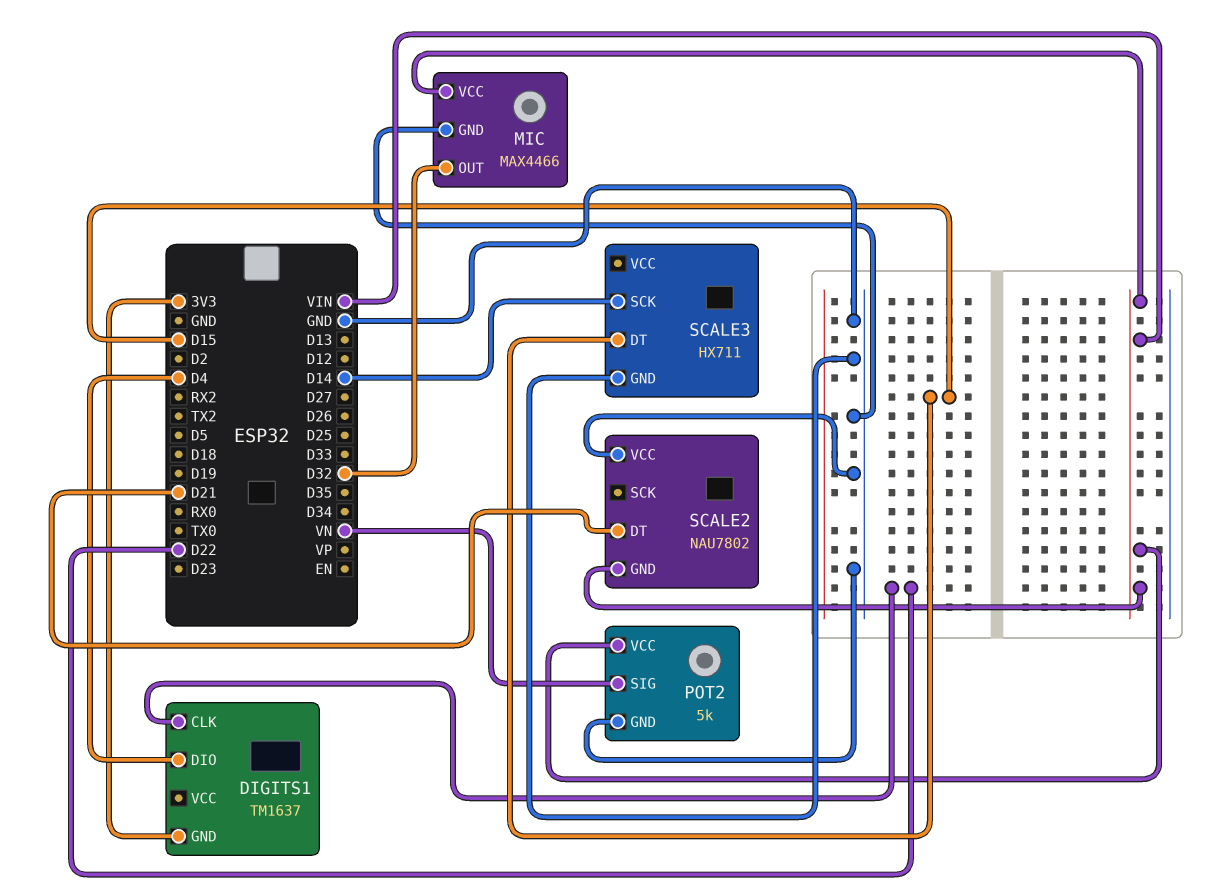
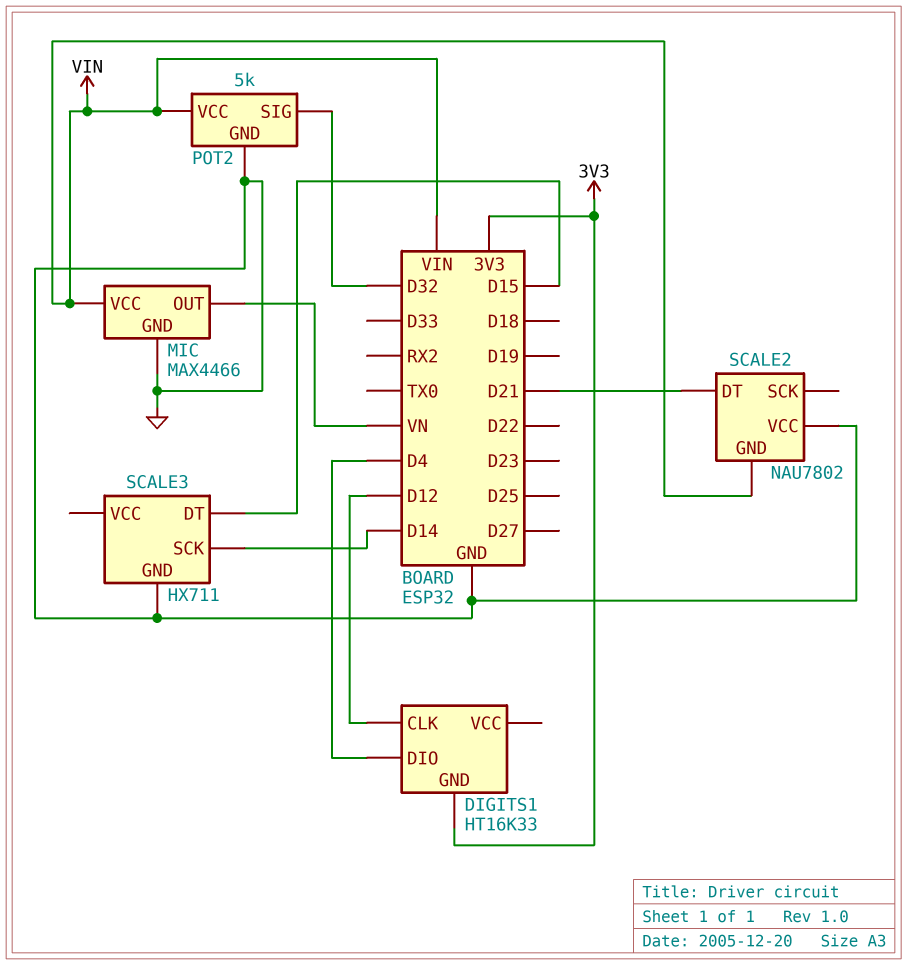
DIGITS1: TM1637 -> HT16K33
DIGITS1 pin CLK: D22 -> D12
MIC pin OUT: D32 -> VN
POT2 pin SIG: VN -> D32

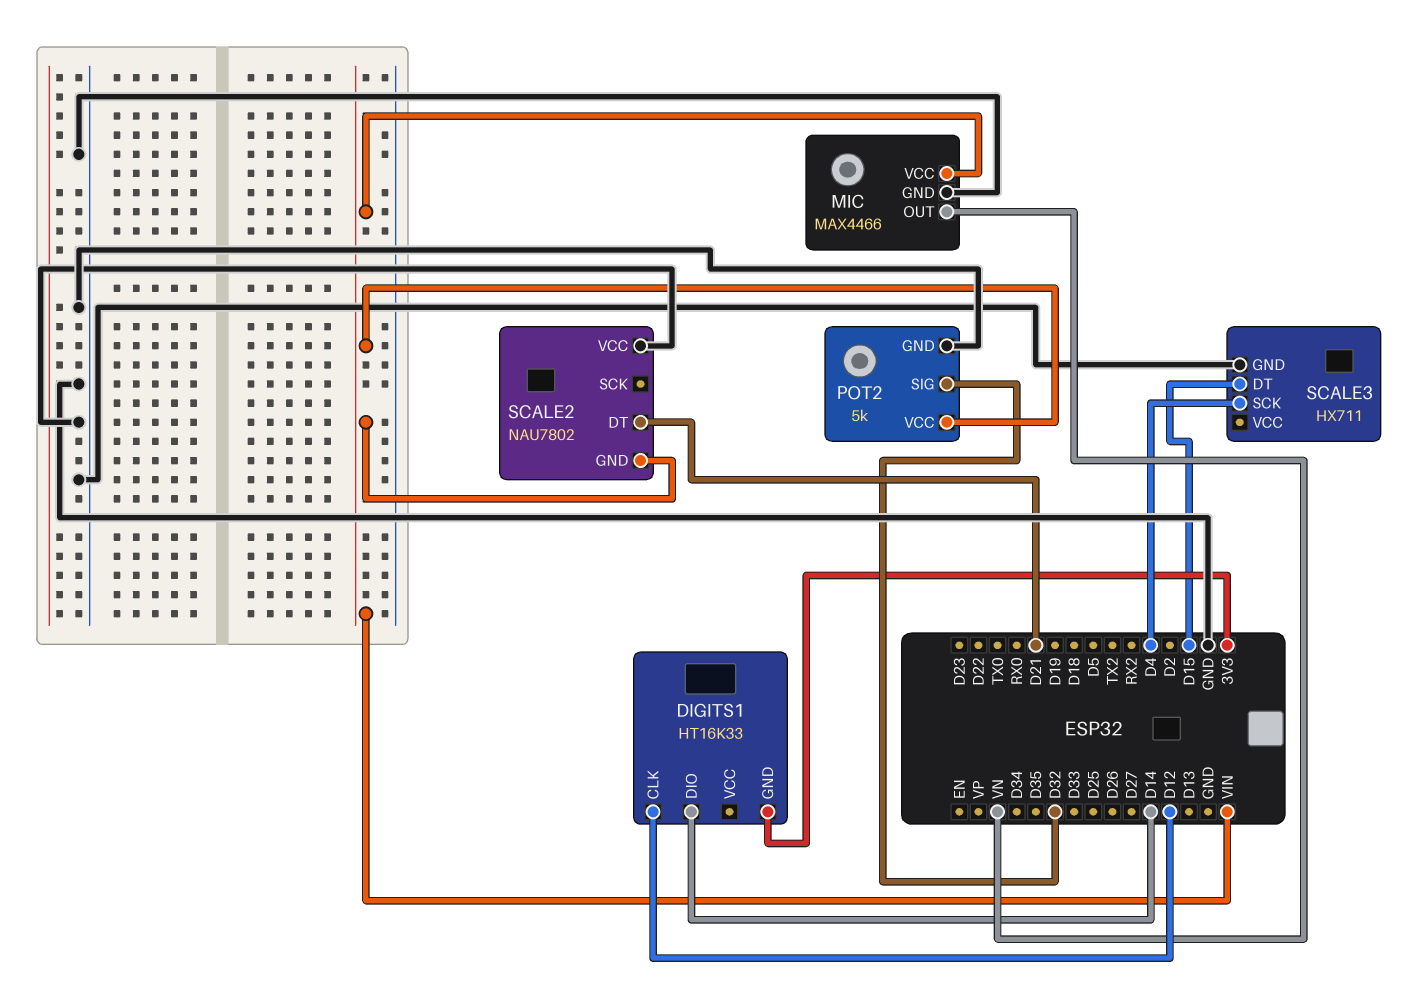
DIGITS1 pin DIO: D4 -> D14
SCALE3 pin SCK: D14 -> D4

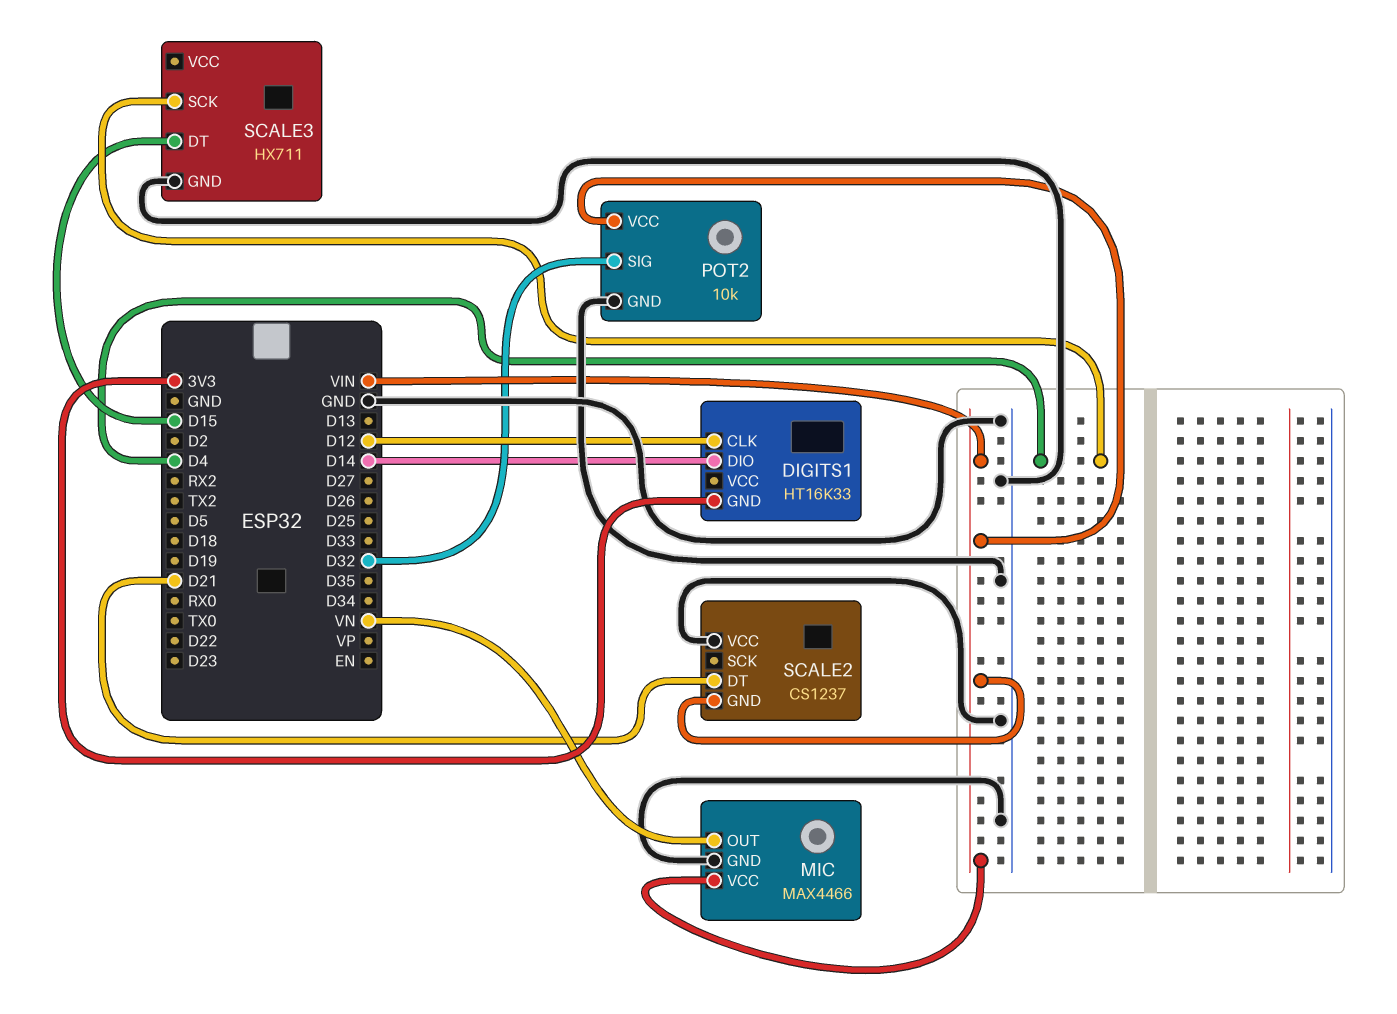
POT2: 5k -> 10k
SCALE2: NAU7802 -> CS1237

